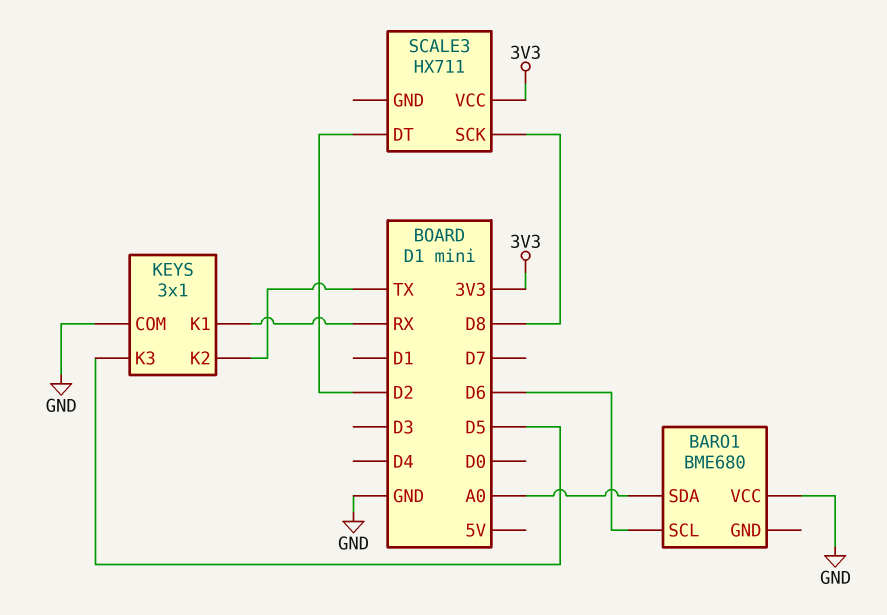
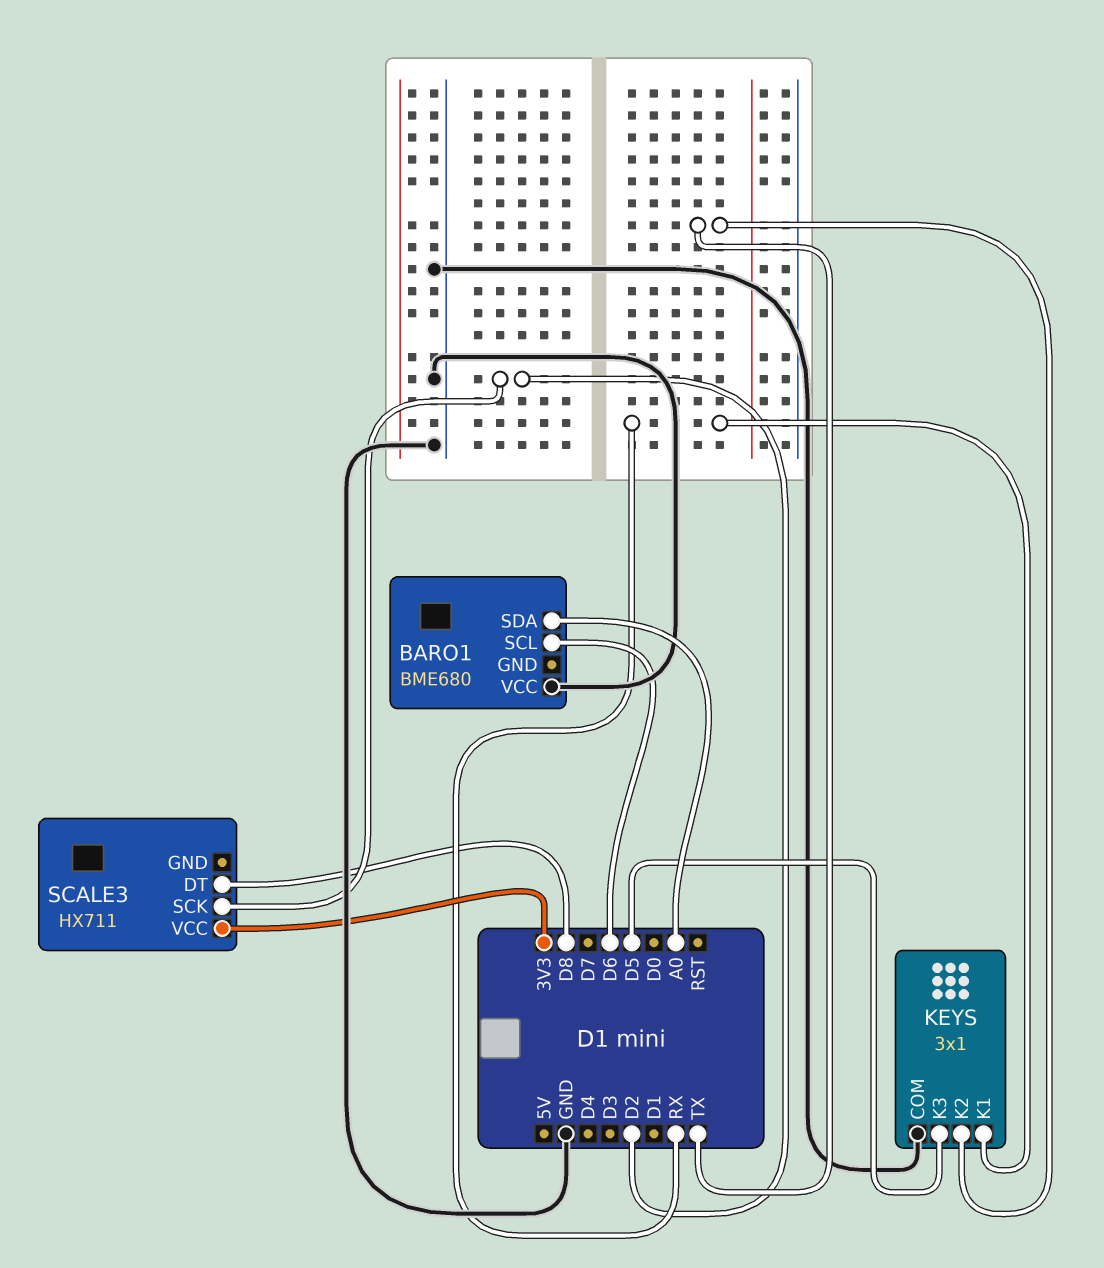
SCALE3 pin DT: D2 -> D8
SCALE3 pin SCK: D8 -> D2

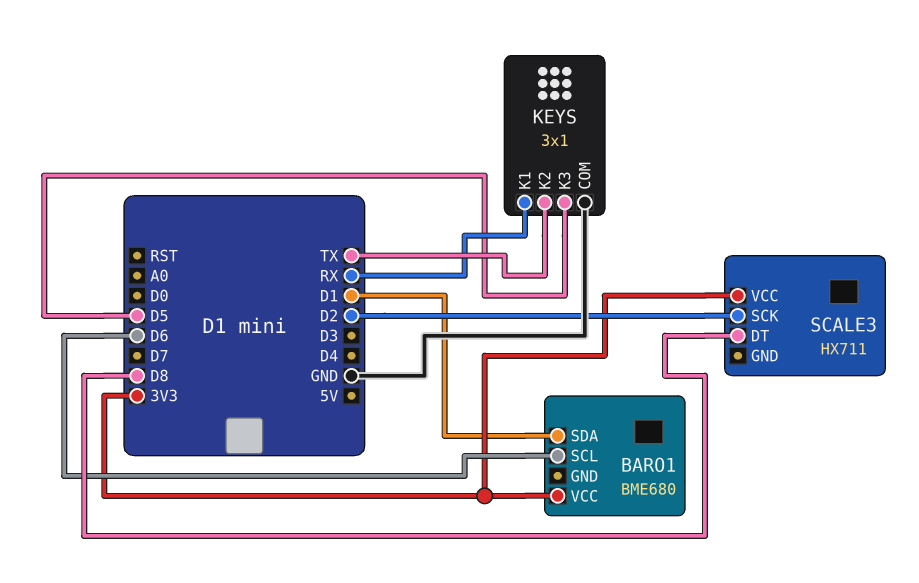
BARO1 pin SDA: A0 -> D1
BARO1 pin VCC: GND -> 3V3

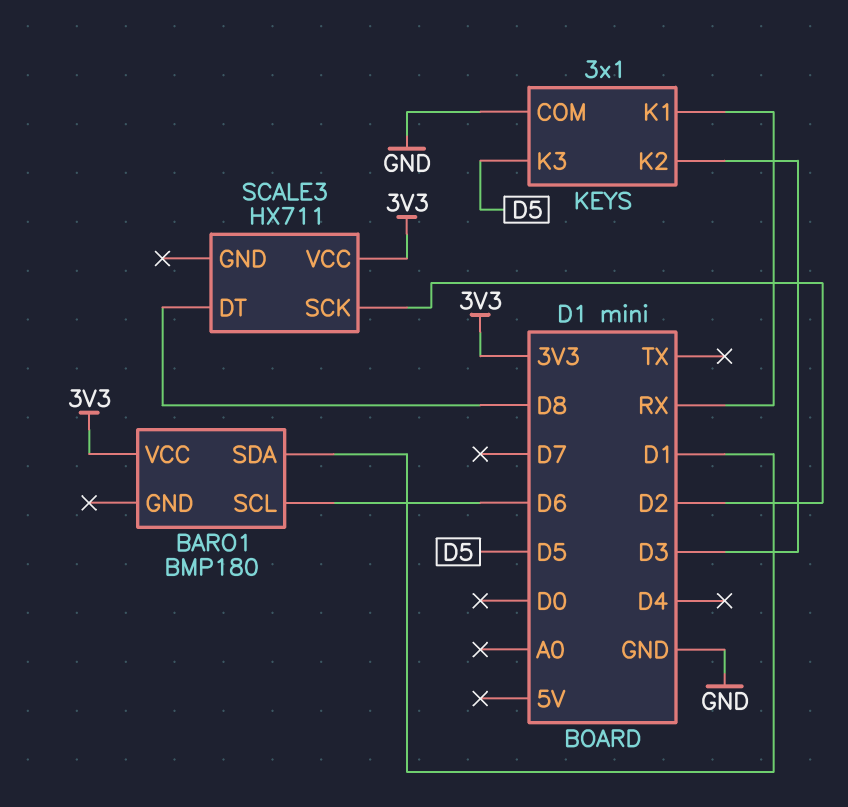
BARO1: BME680 -> BMP180
KEYS pin K2: TX -> D3

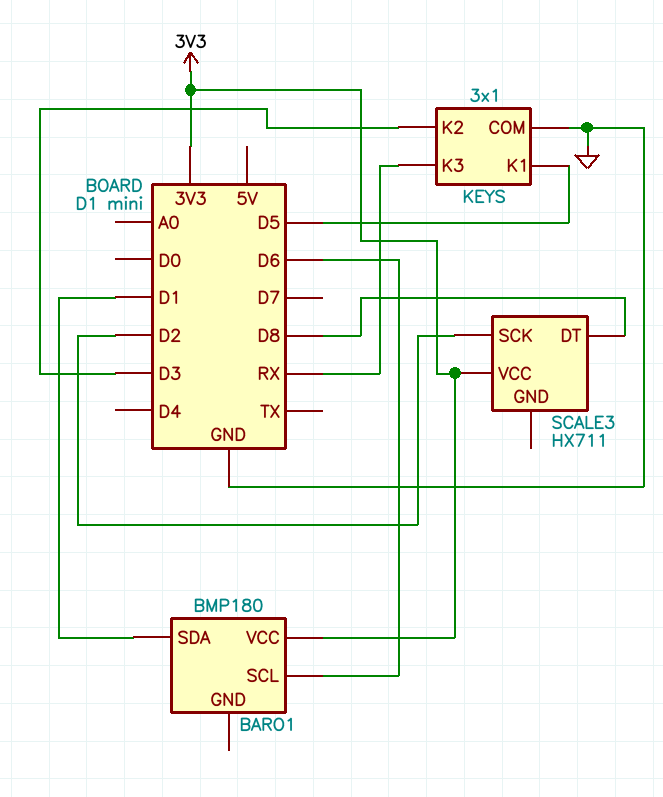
KEYS pin K1: RX -> D5
KEYS pin K3: D5 -> RX

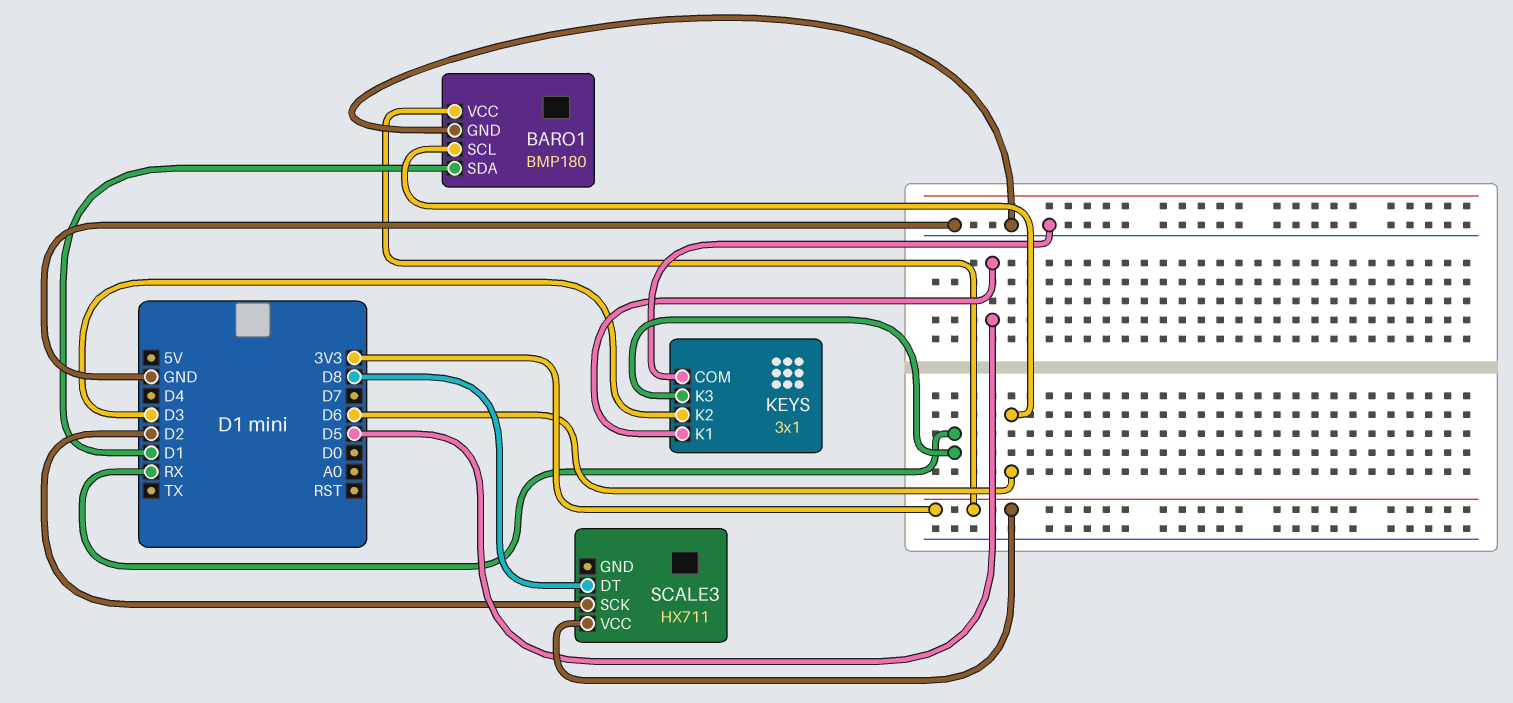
BARO1 pin GND: none -> GND

